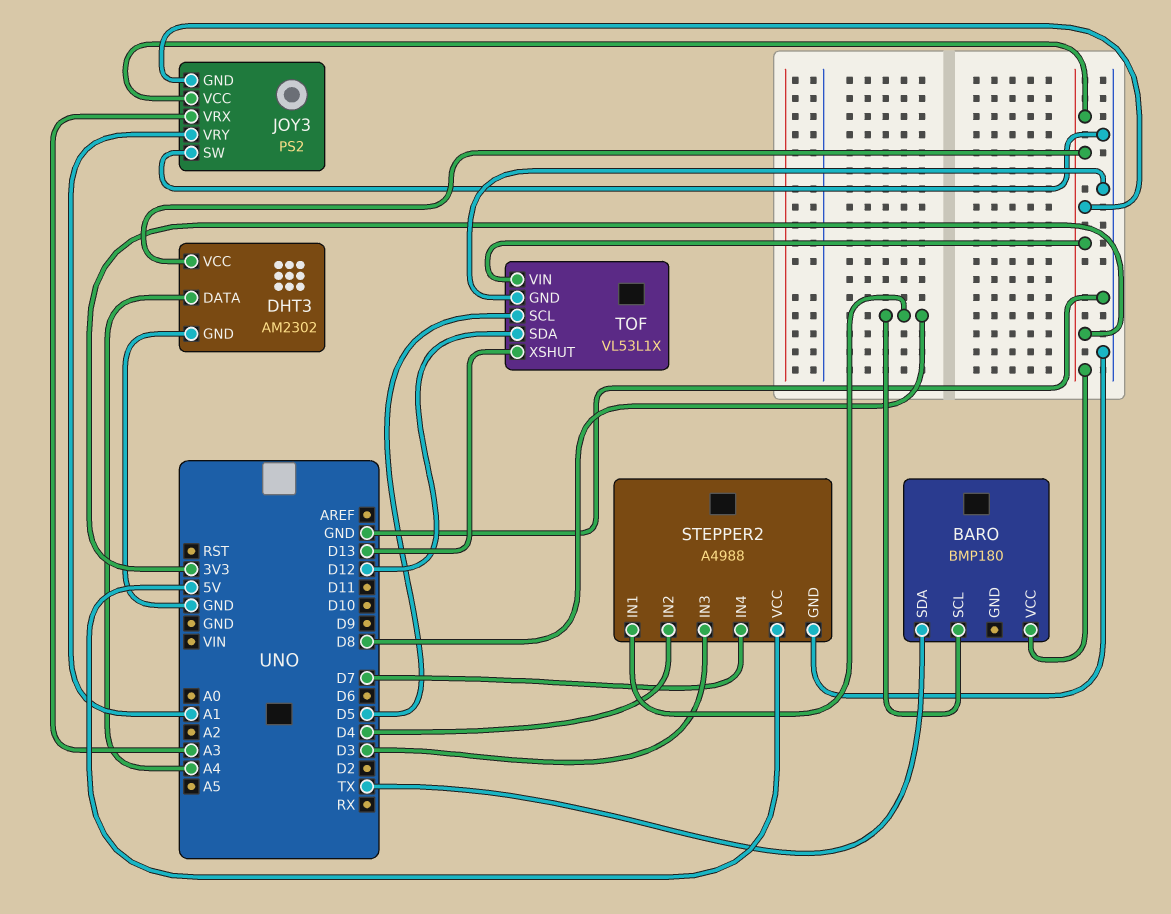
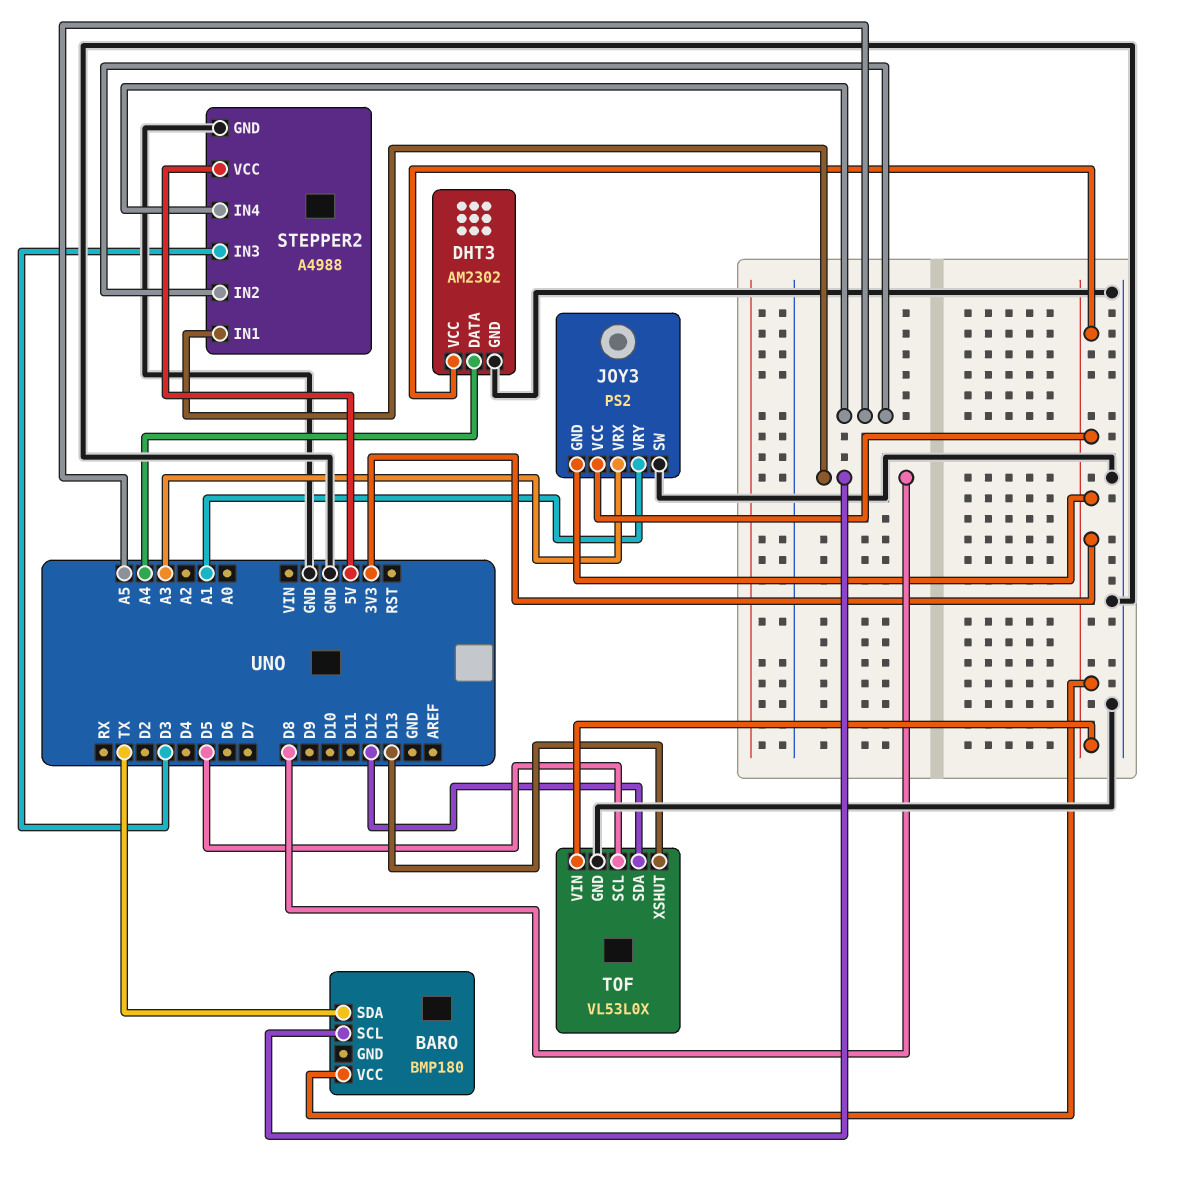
STEPPER2 pin IN2: D4 -> A5
STEPPER2 pin IN4: D7 -> A5
TOF: VL53L1X -> VL53L0X

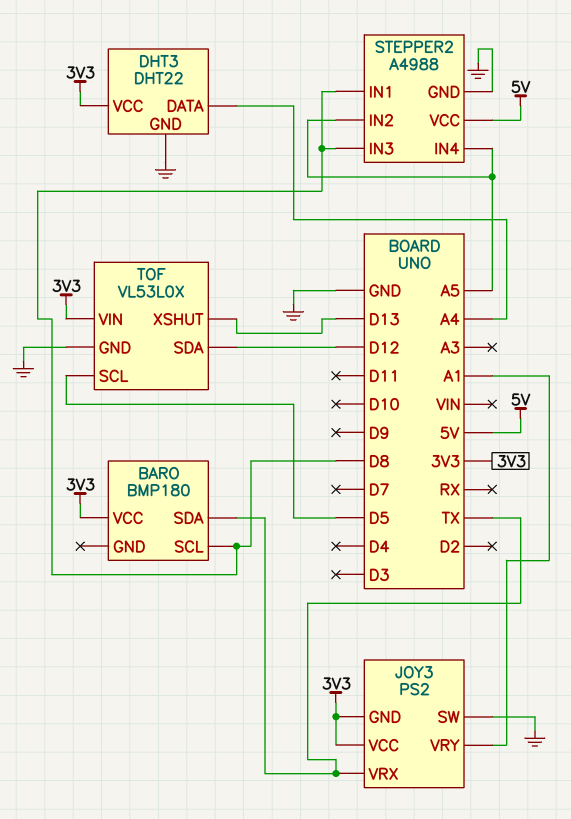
DHT3: AM2302 -> DHT22
JOY3 pin VRX: A3 -> TX
STEPPER2 pin IN3: D3 -> D8

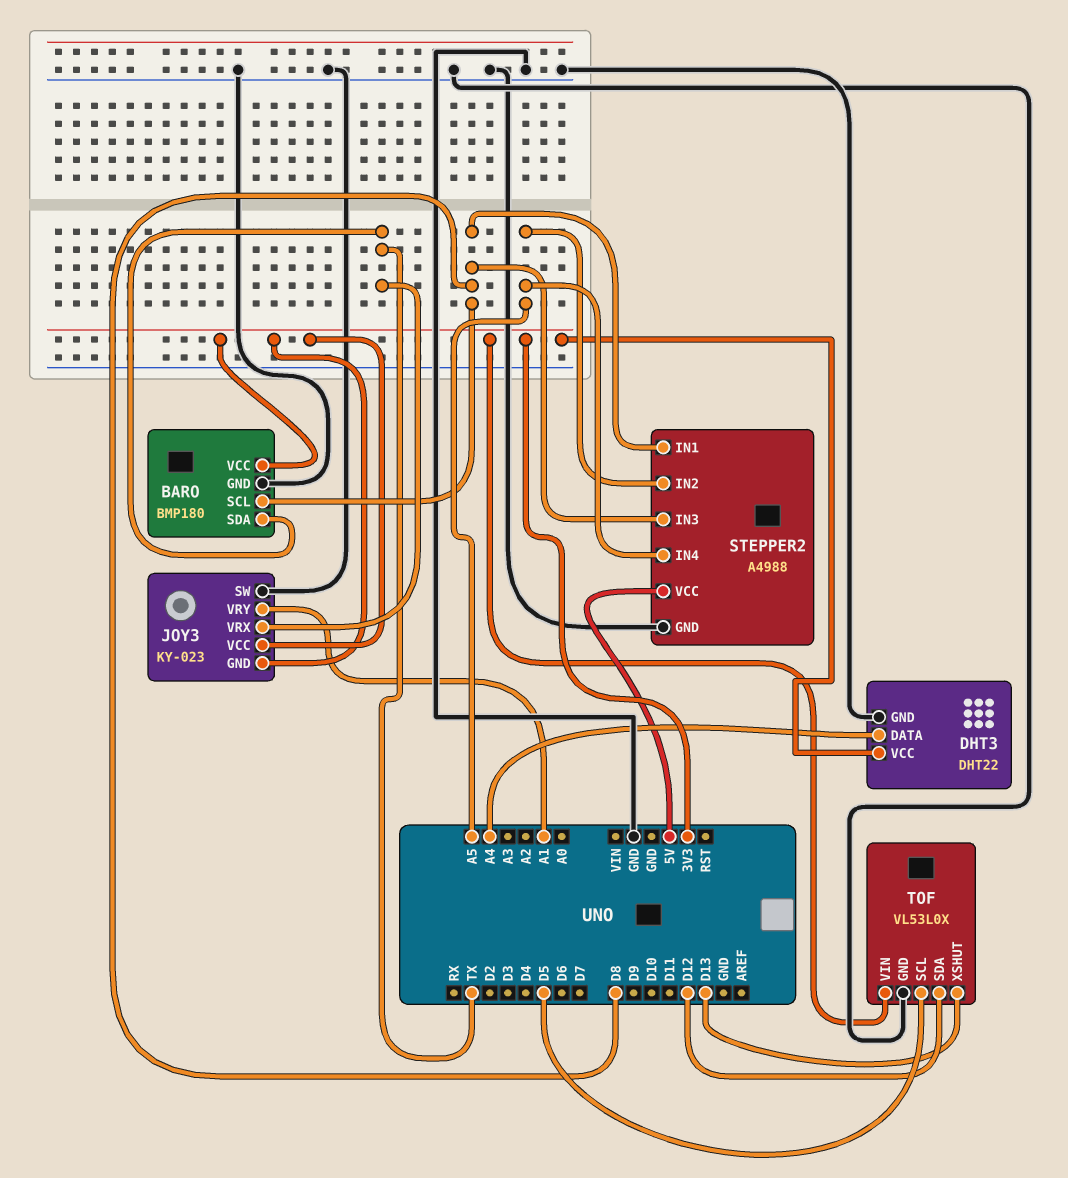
BARO pin GND: none -> GND
JOY3: PS2 -> KY-023

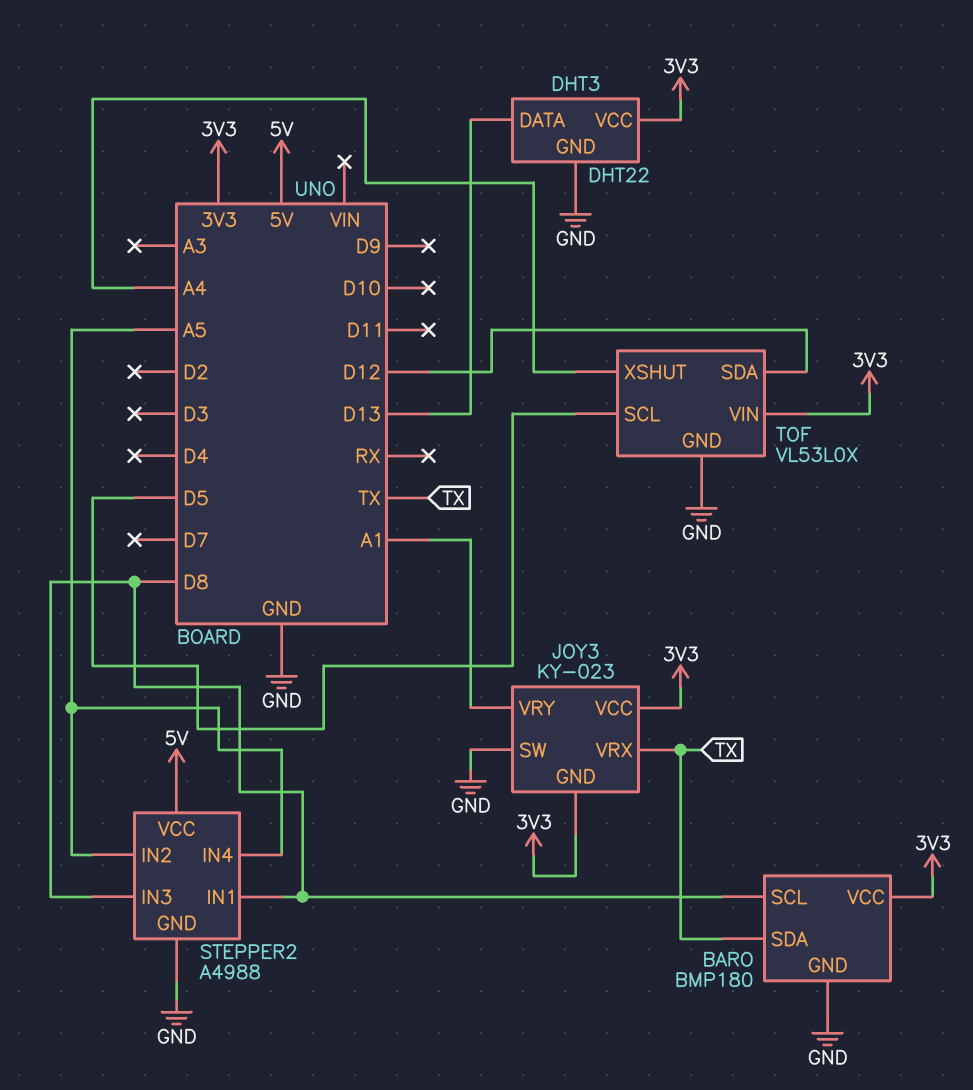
DHT3 pin DATA: A4 -> D13
TOF pin XSHUT: D13 -> A4

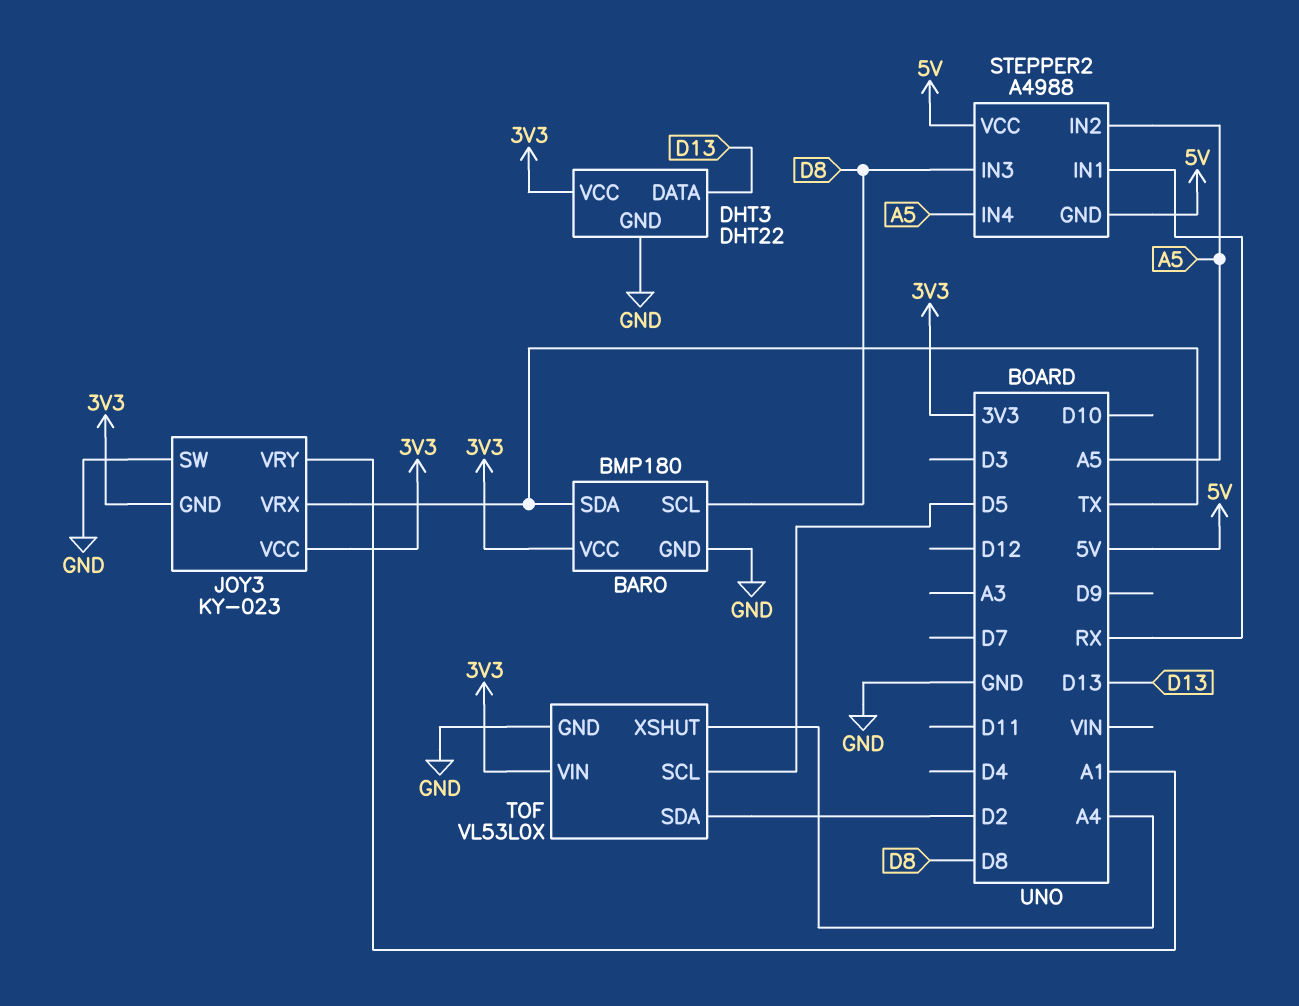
STEPPER2 pin GND: GND -> 5V
STEPPER2 pin IN1: D8 -> RX
TOF pin SDA: D12 -> D2

